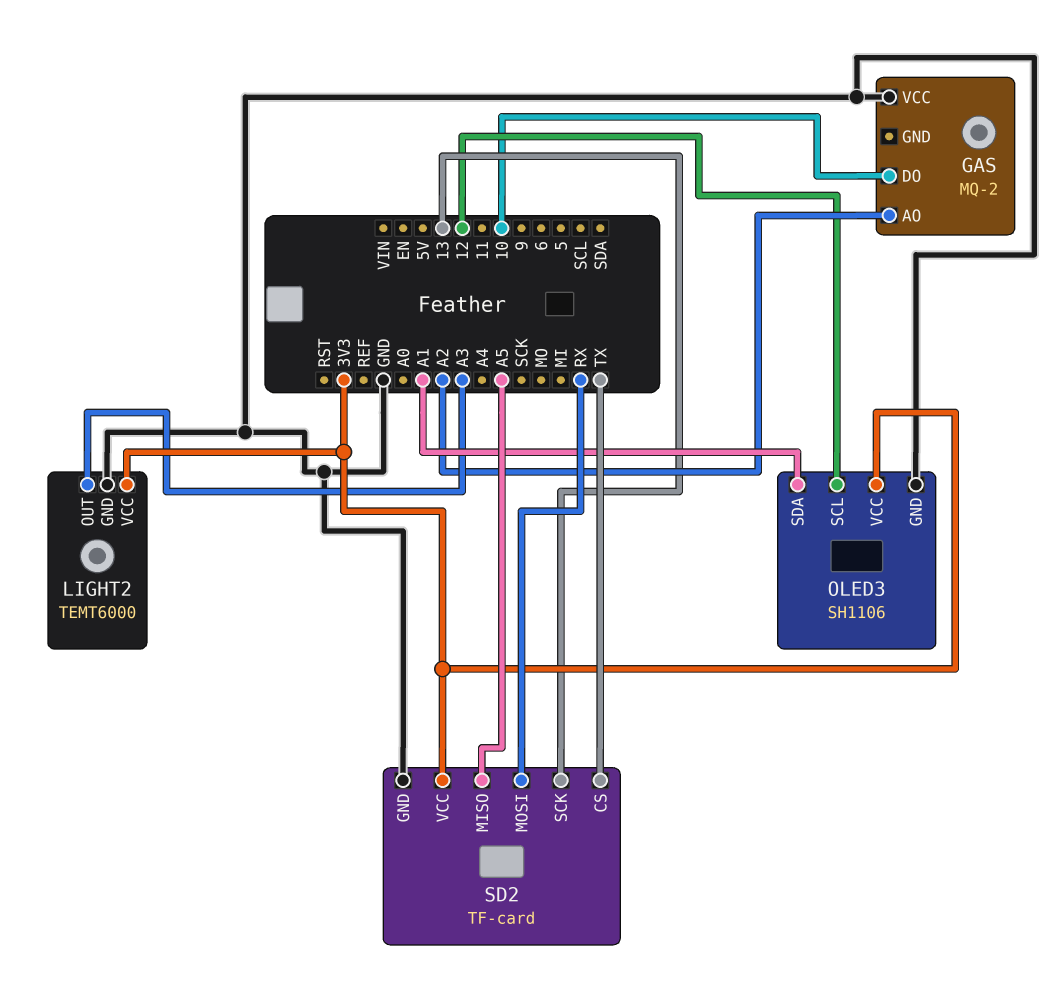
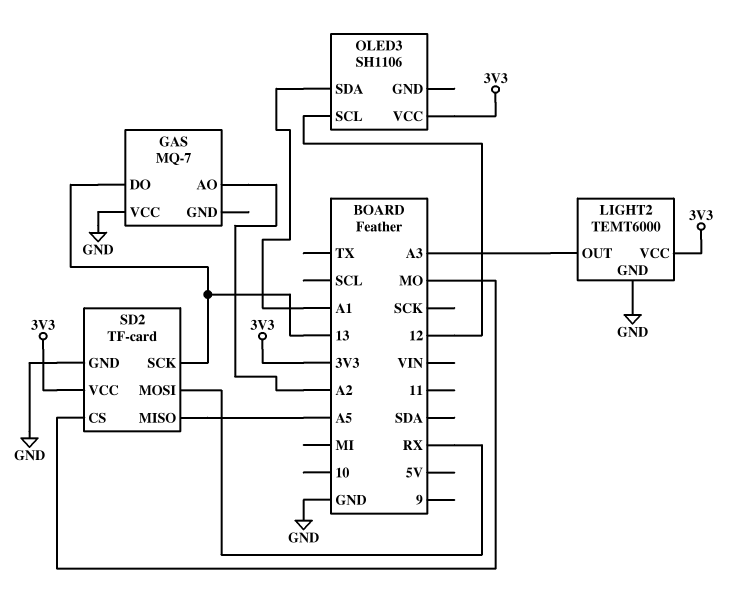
GAS: MQ-2 -> MQ-7
GAS pin DO: 10 -> 13
OLED3 pin GND: GND -> none
SD2 pin CS: TX -> MO

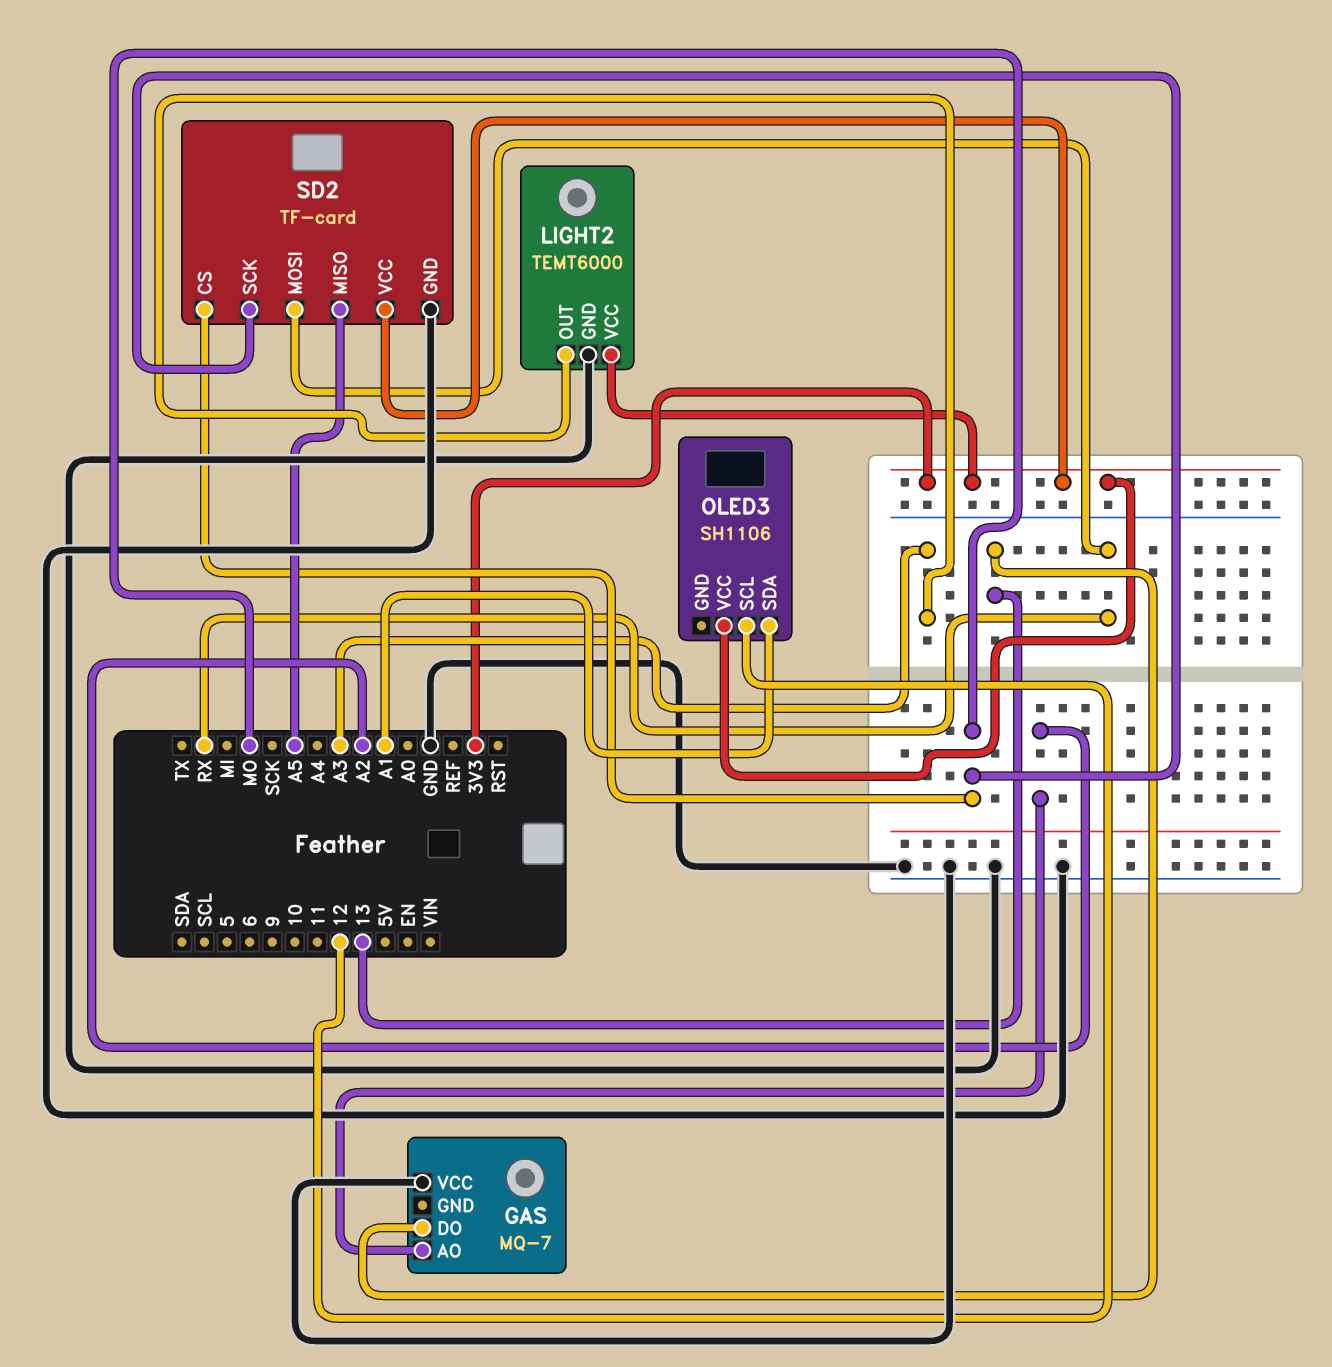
SD2 pin SCK: 13 -> MO

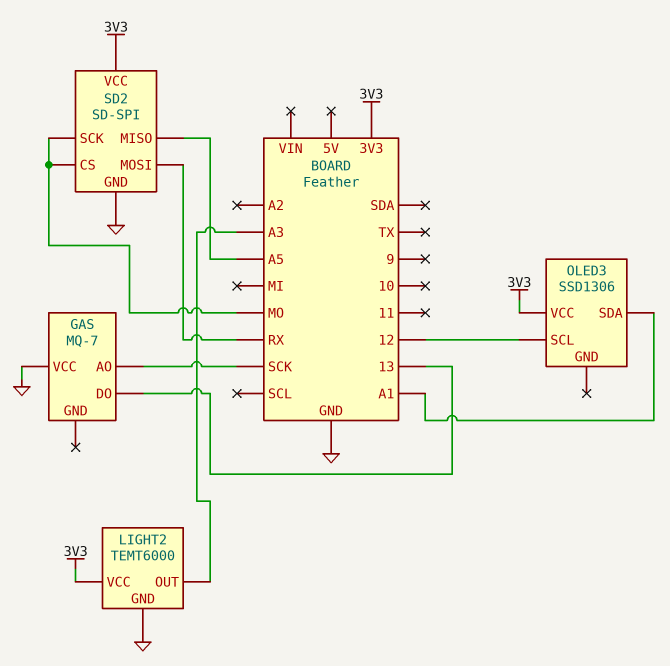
GAS pin AO: A2 -> SCK
OLED3: SH1106 -> SSD1306
SD2: TF-card -> SD-SPI

